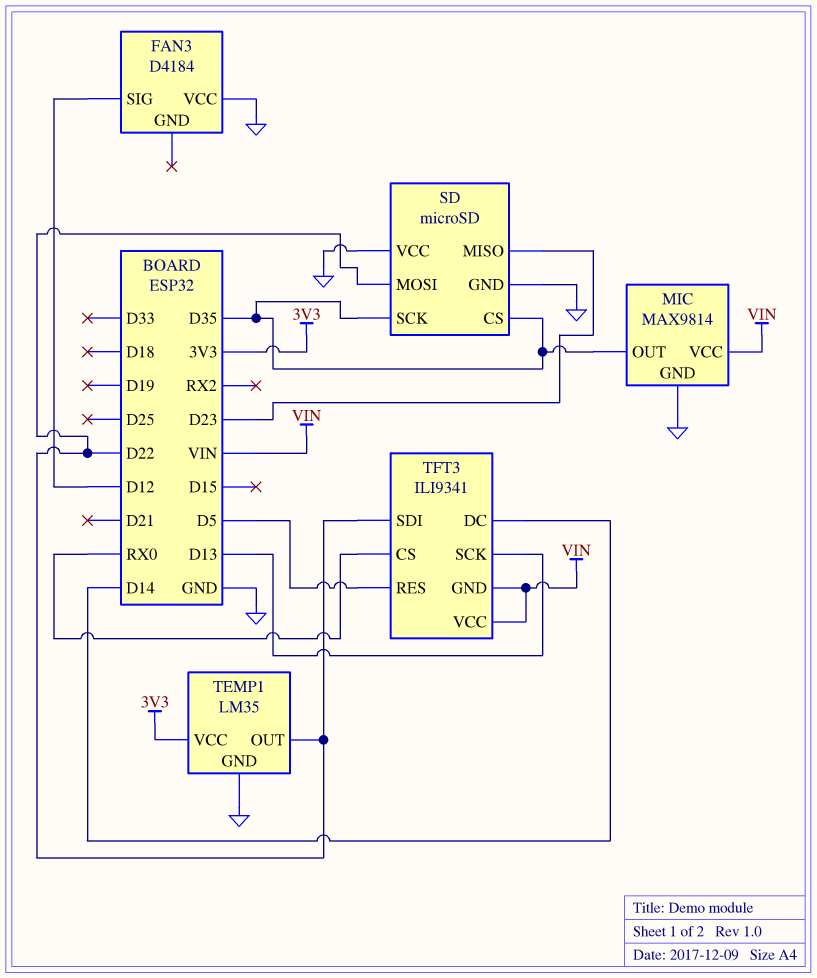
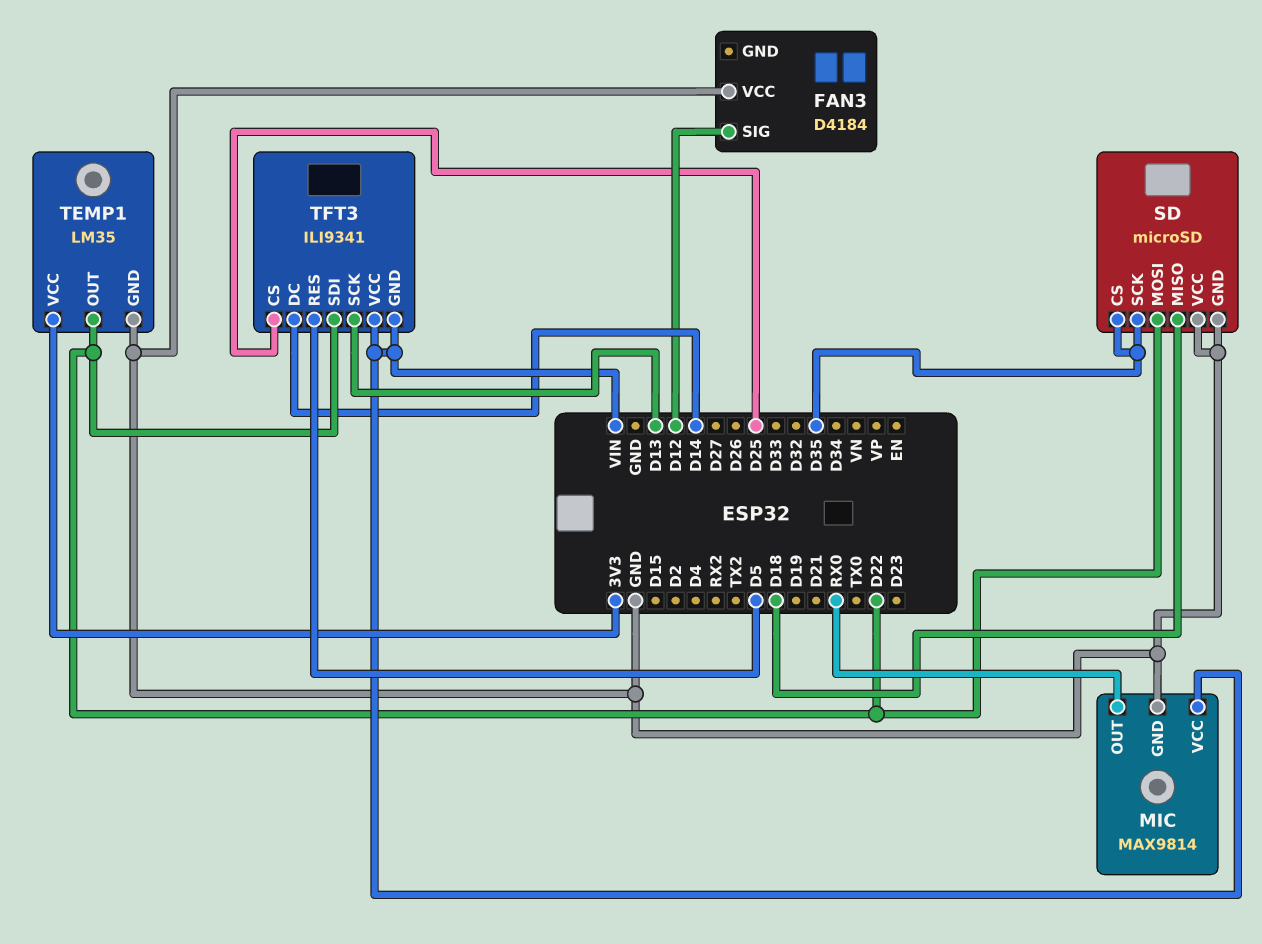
MIC pin OUT: D35 -> RX0
SD pin MISO: D23 -> D18
TFT3 pin CS: RX0 -> D25

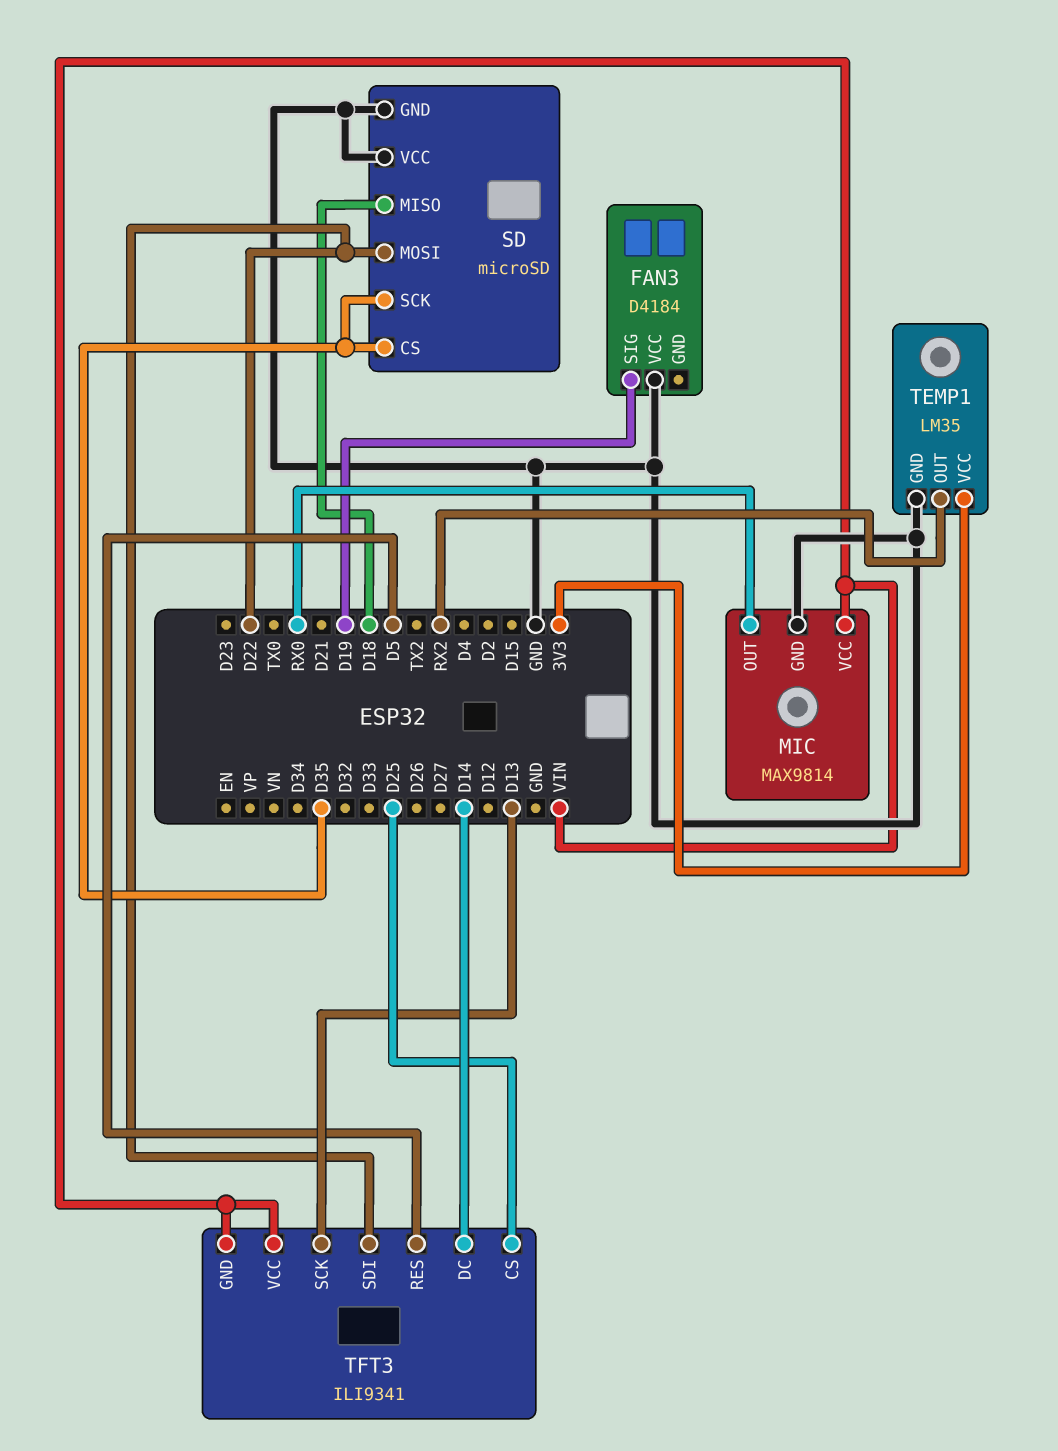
FAN3 pin SIG: D12 -> D19
TEMP1 pin OUT: D22 -> RX2

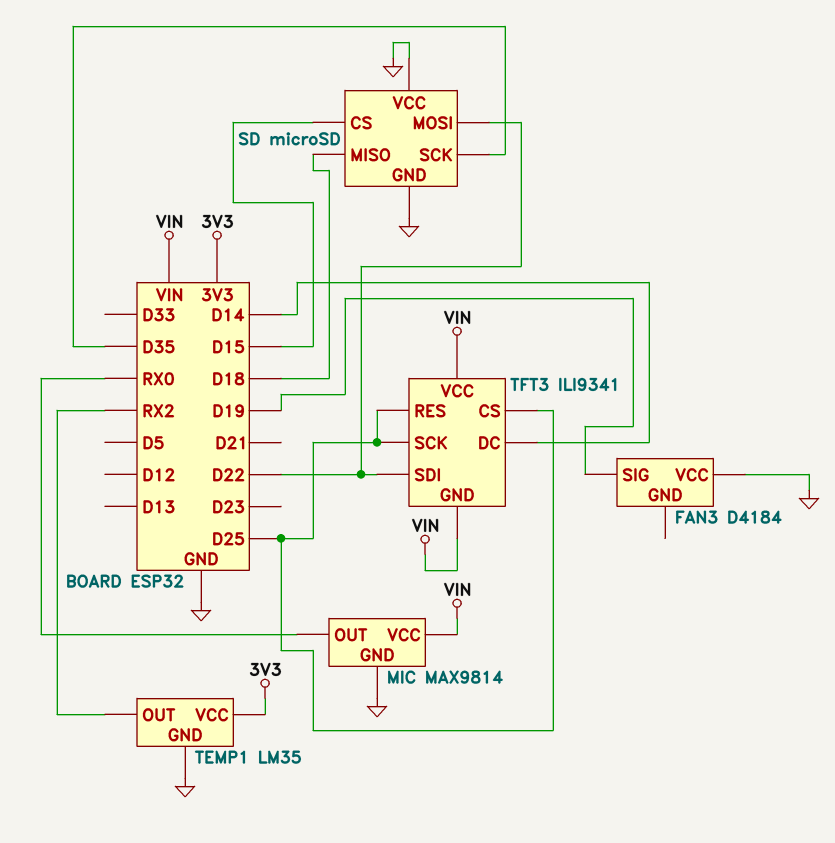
SD pin CS: D35 -> D15
TFT3 pin RES: D5 -> D25
TFT3 pin SCK: D13 -> D25

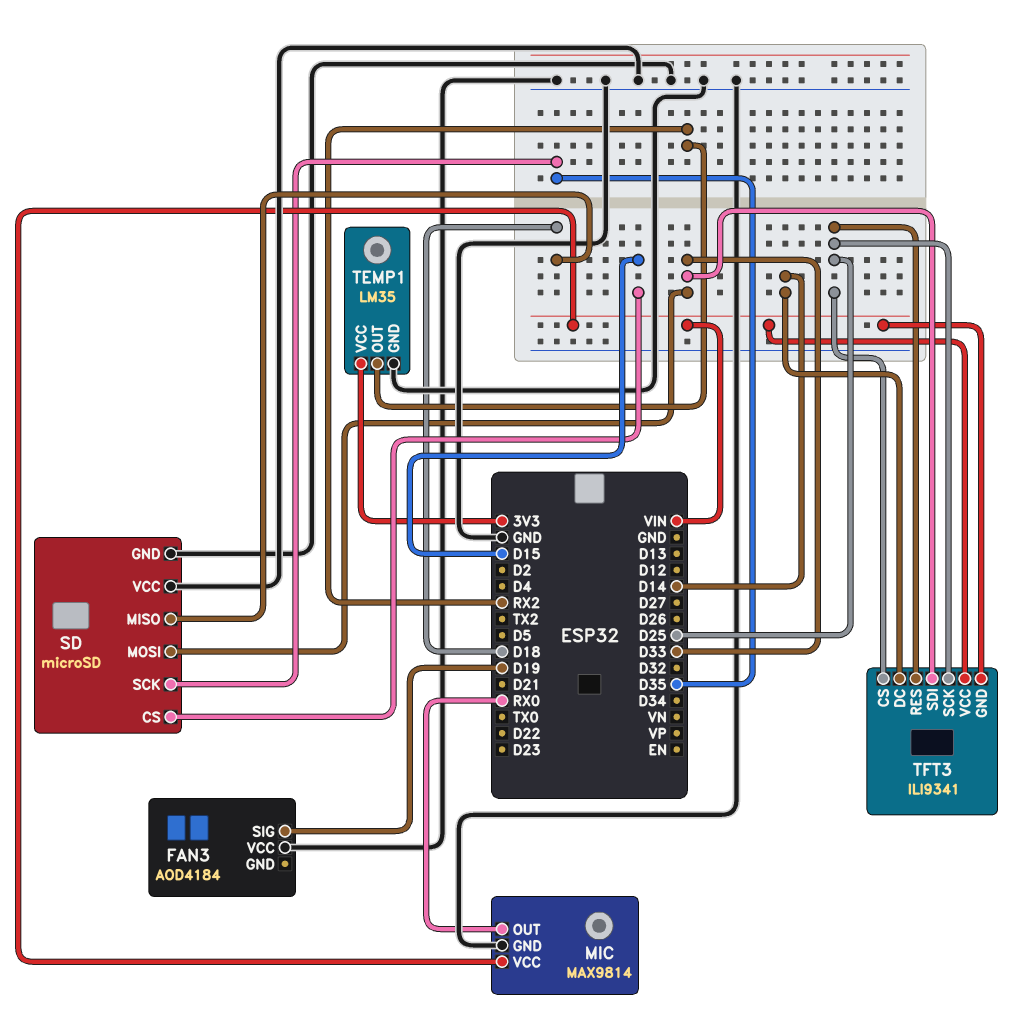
FAN3: D4184 -> AOD4184
SD pin MOSI: D22 -> D33
TFT3 pin SDI: D22 -> D33

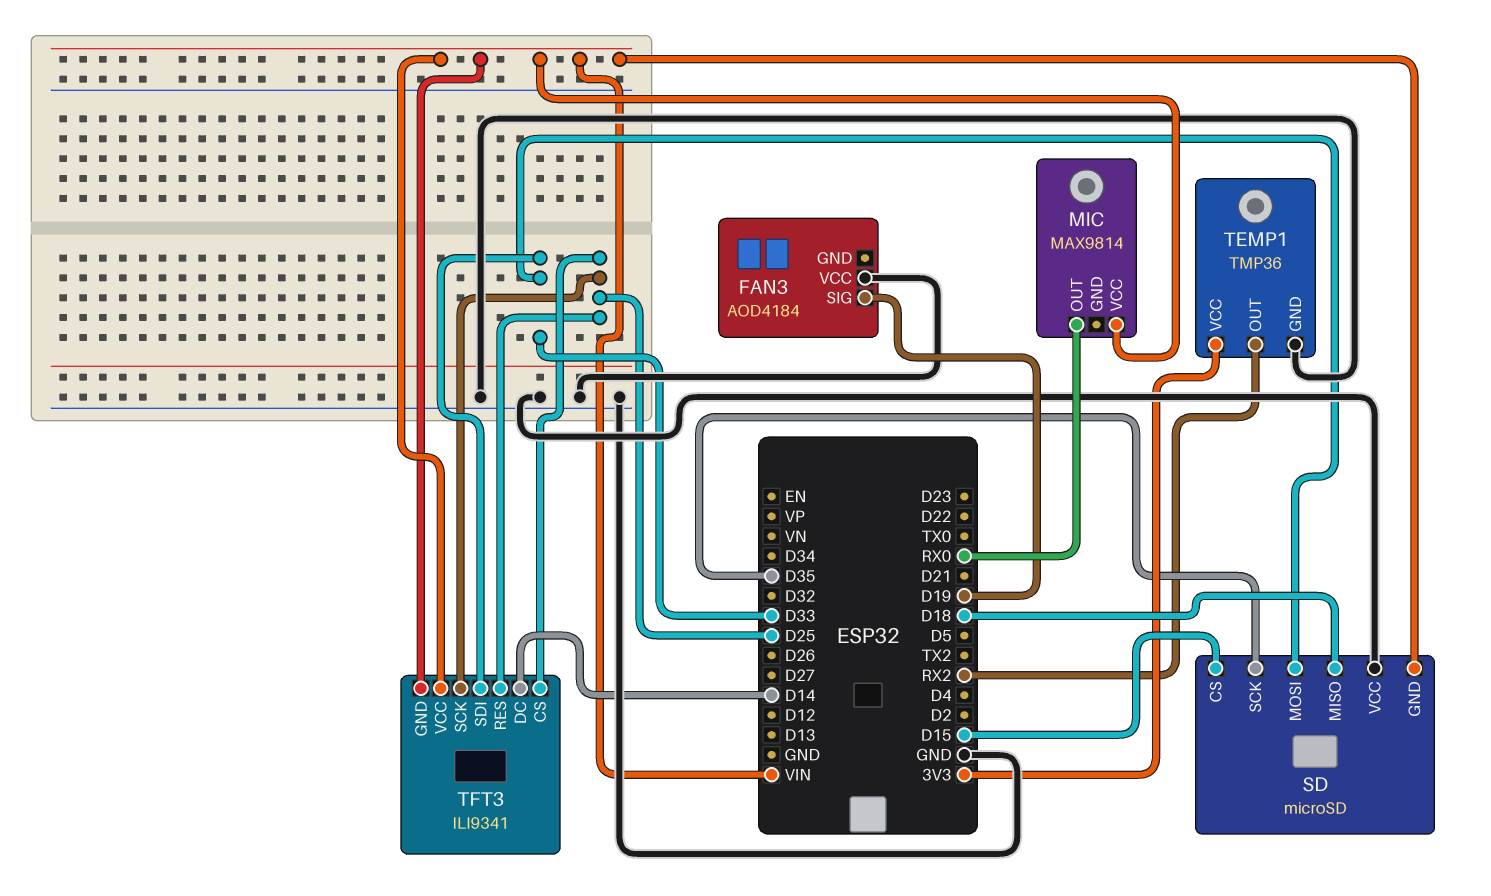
MIC pin GND: GND -> none
SD pin GND: GND -> VIN
TEMP1: LM35 -> TMP36

